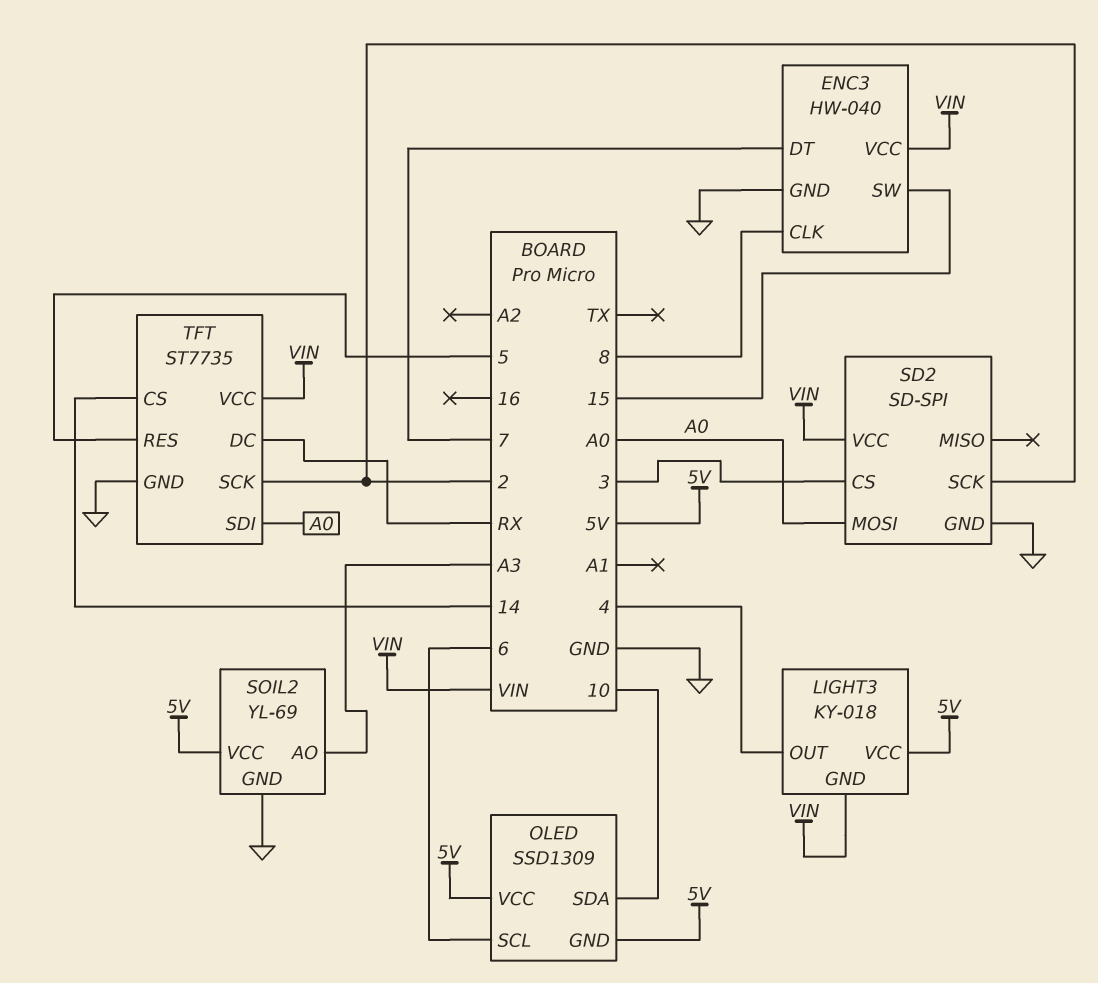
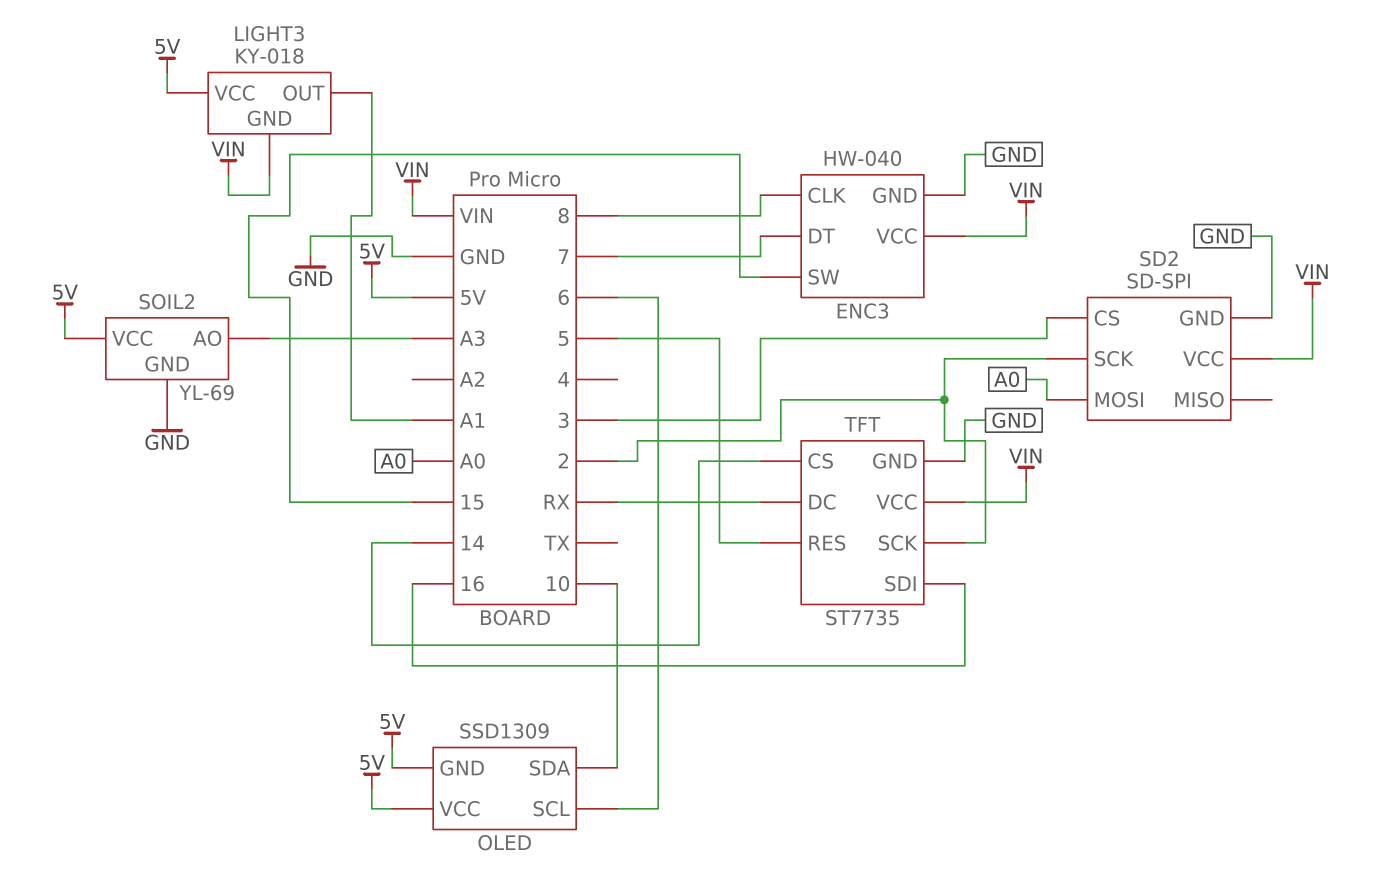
LIGHT3 pin OUT: 4 -> A1
TFT pin SDI: A0 -> 16

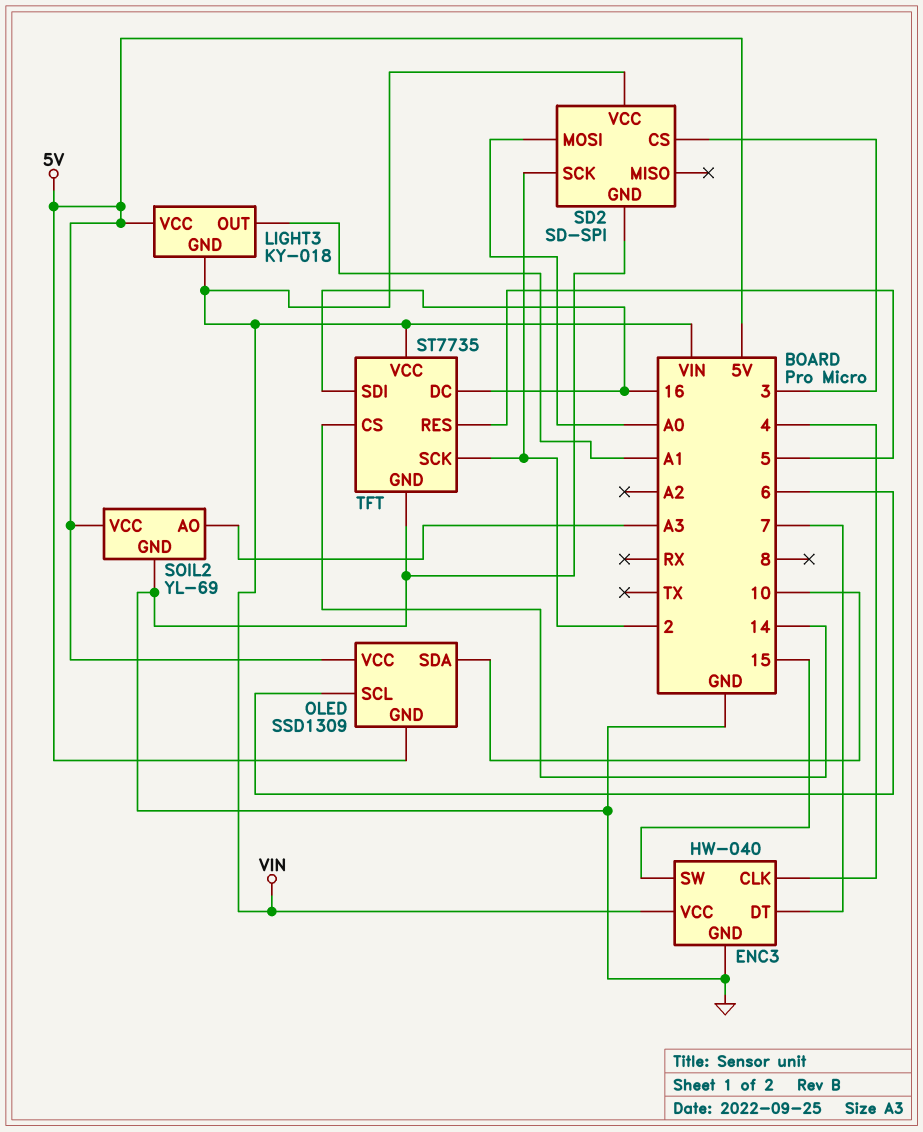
ENC3 pin CLK: 8 -> 4
TFT pin DC: RX -> 16

